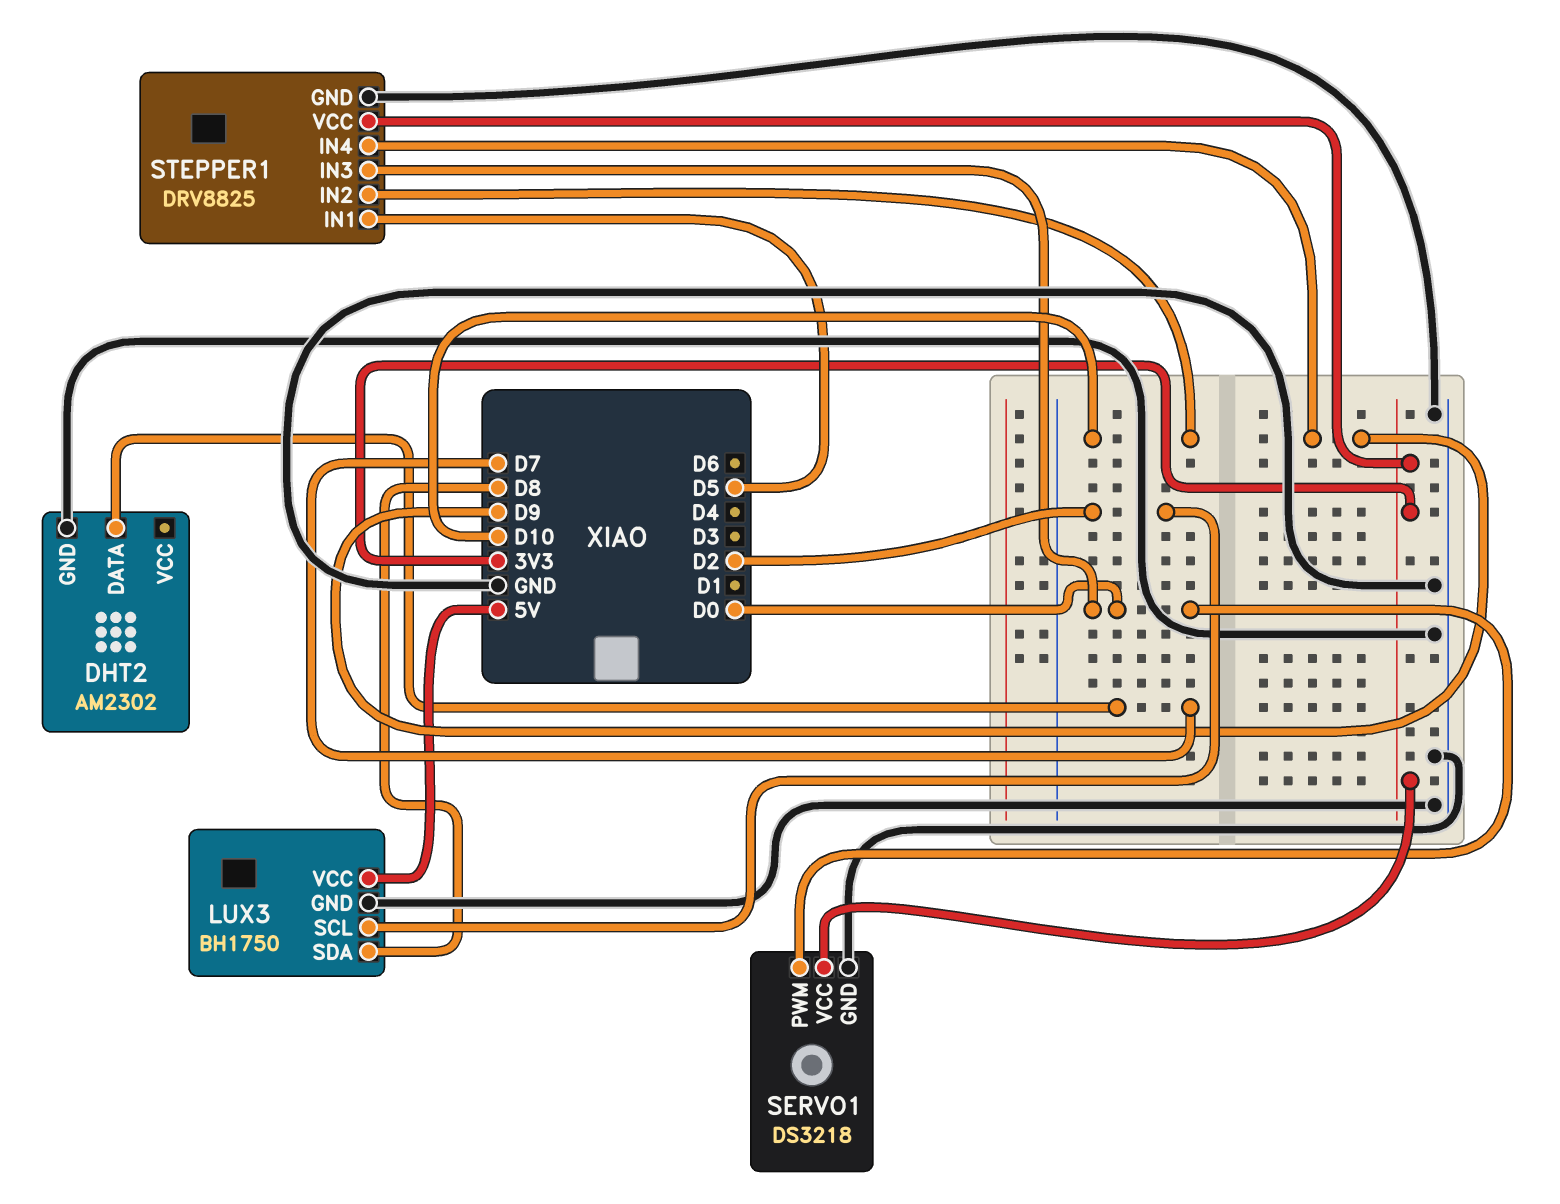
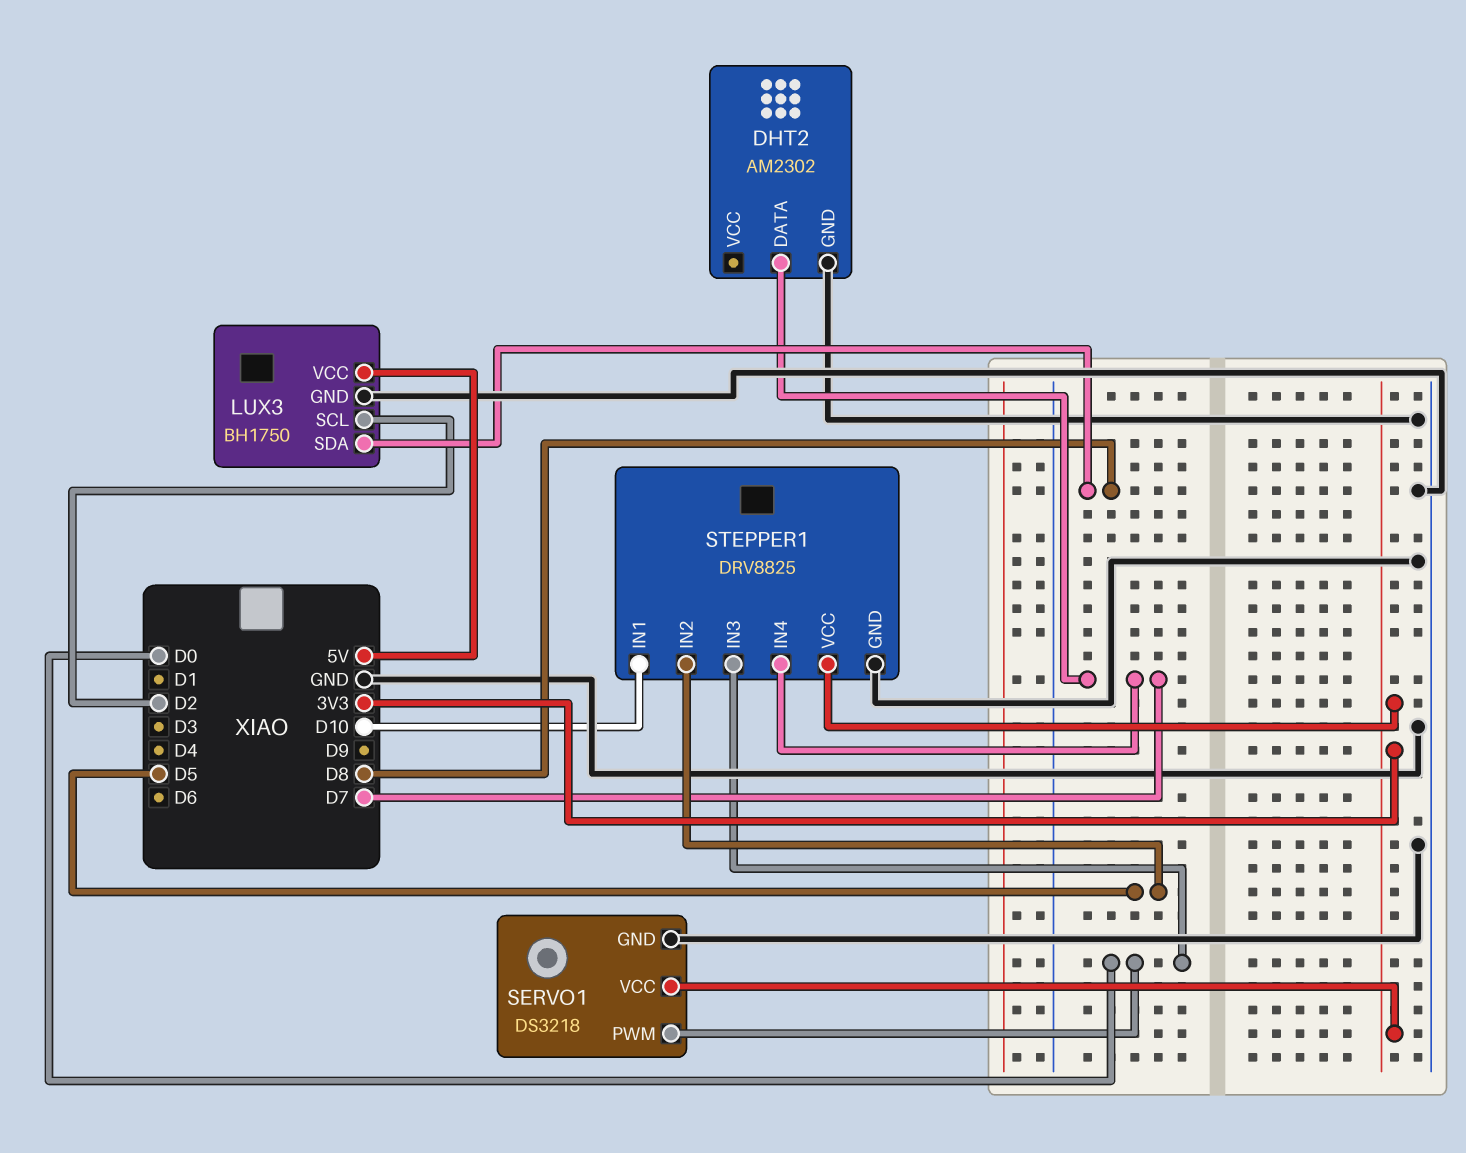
STEPPER1 pin IN1: D5 -> D10
STEPPER1 pin IN2: D10 -> D5
STEPPER1 pin IN4: D9 -> D7

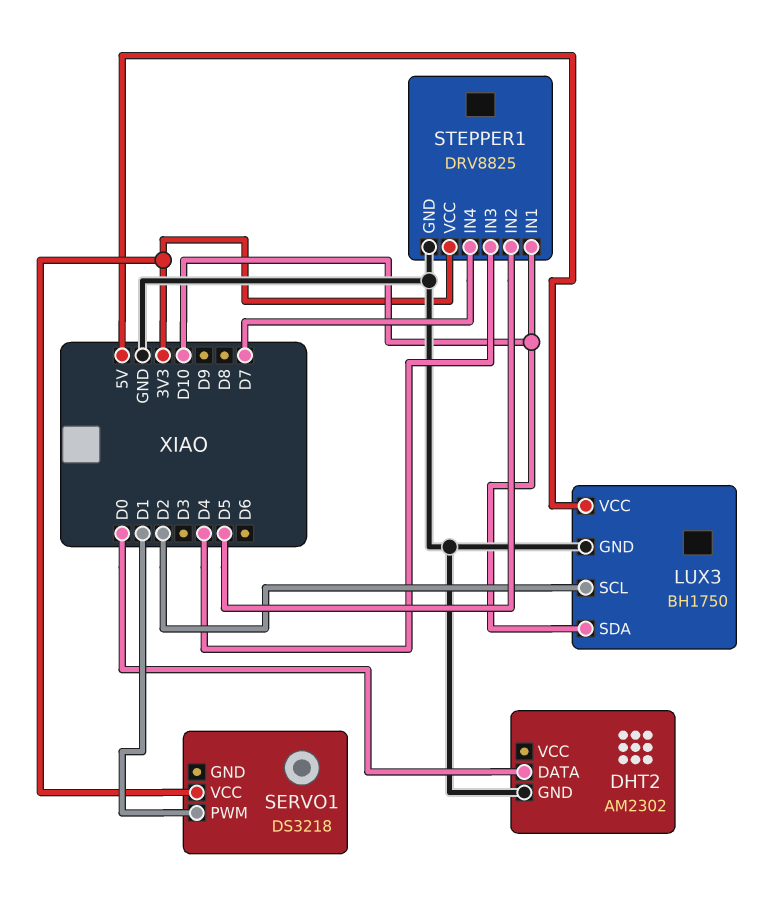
DHT2 pin DATA: D7 -> D0
LUX3 pin SDA: D8 -> D10
SERVO1 pin GND: GND -> none
SERVO1 pin PWM: D0 -> D1
STEPPER1 pin IN3: D0 -> D4

